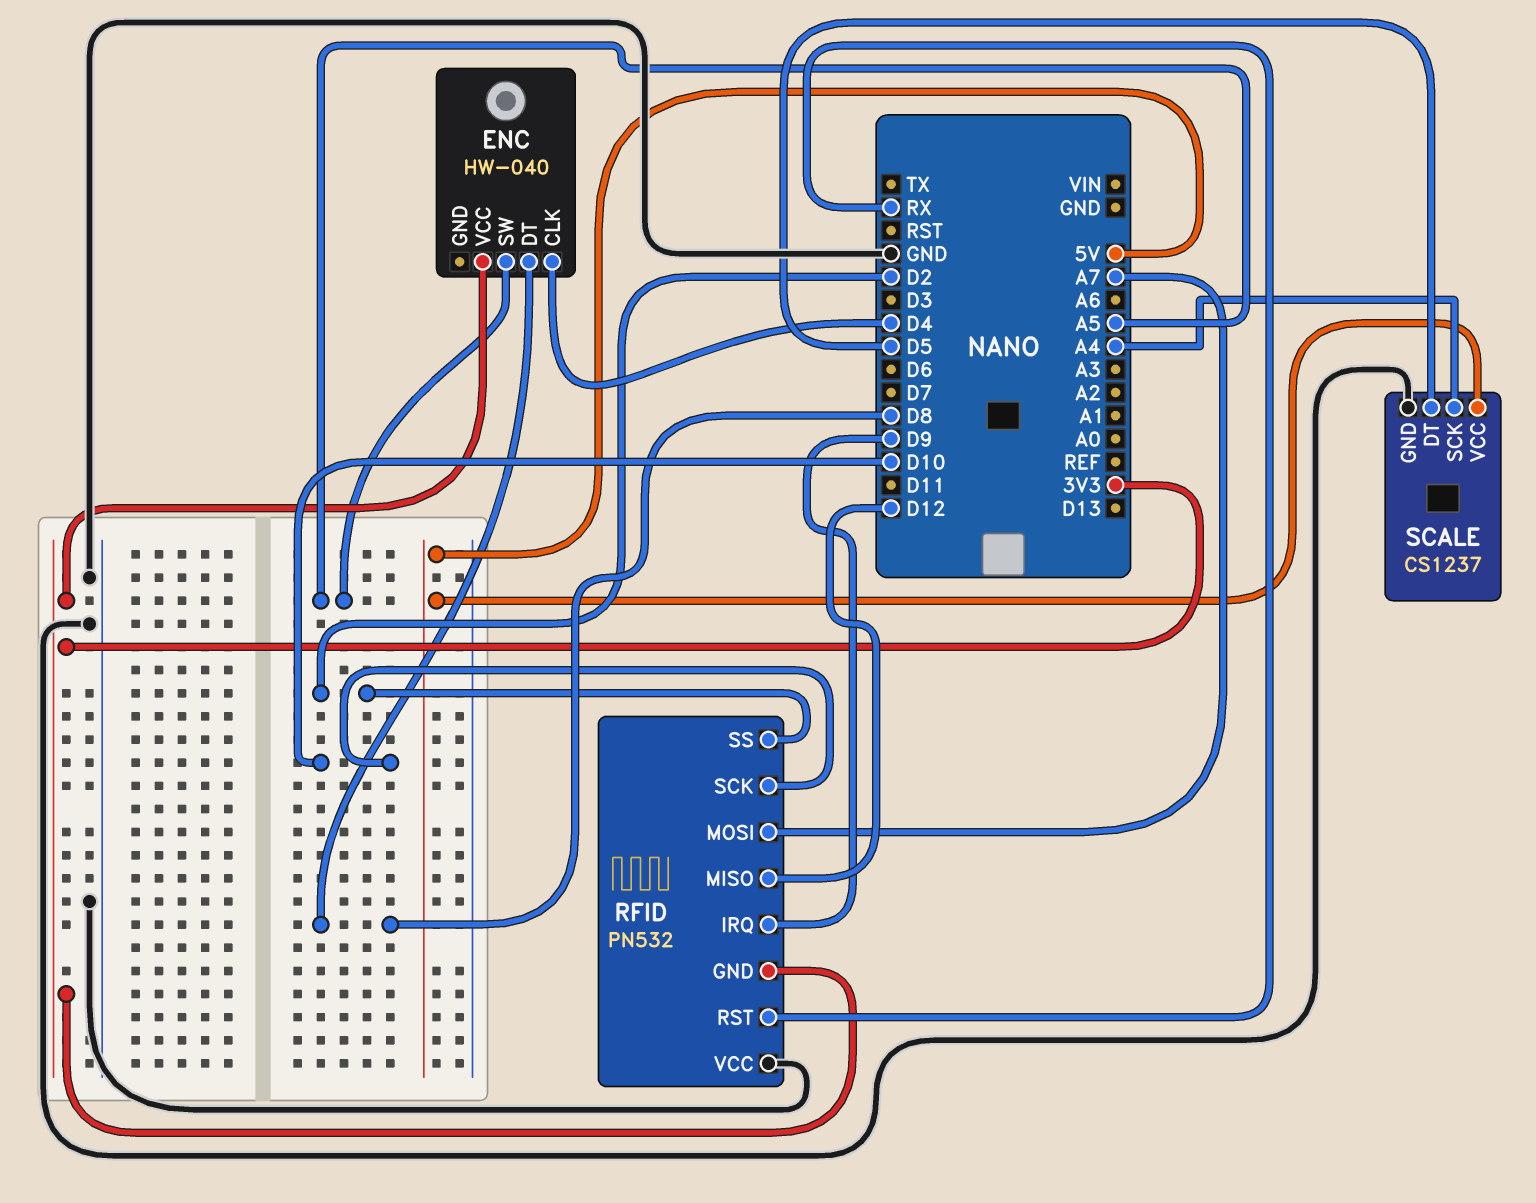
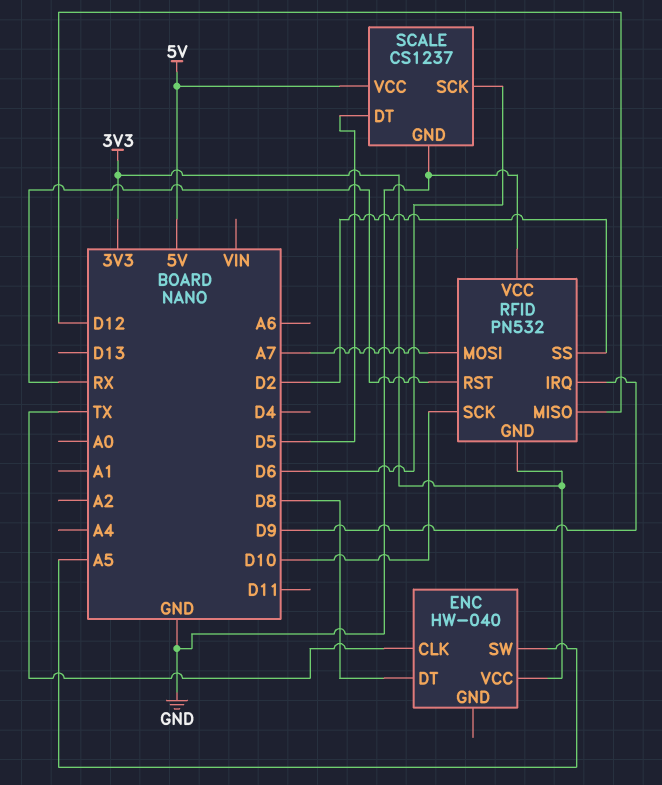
ENC pin CLK: D4 -> TX
SCALE pin SCK: A4 -> D6

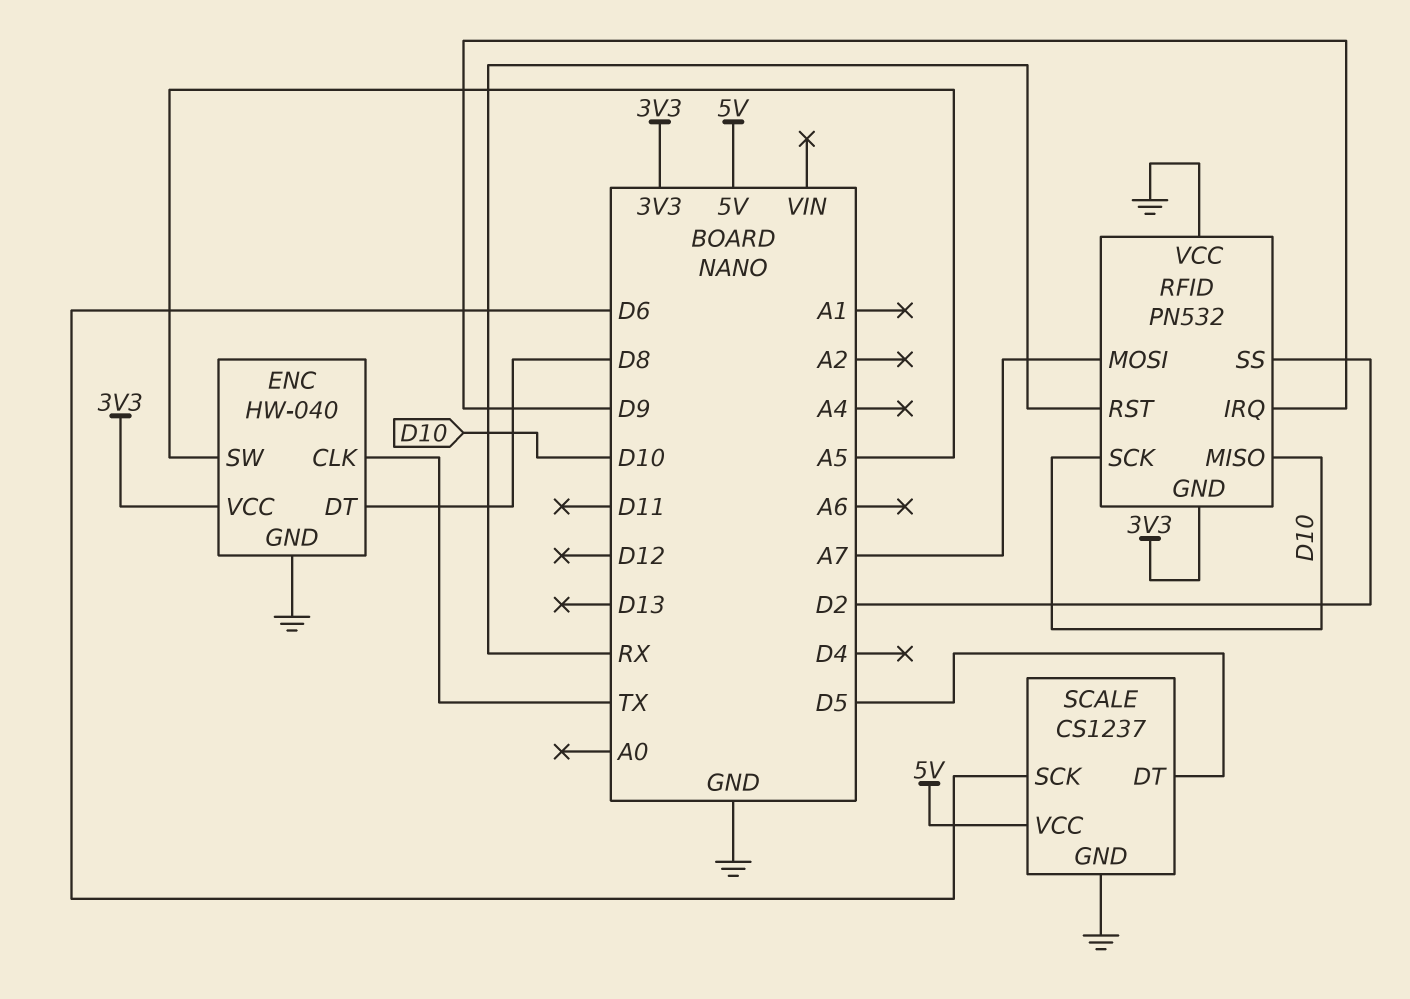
ENC pin GND: none -> GND
RFID pin MISO: D12 -> D10

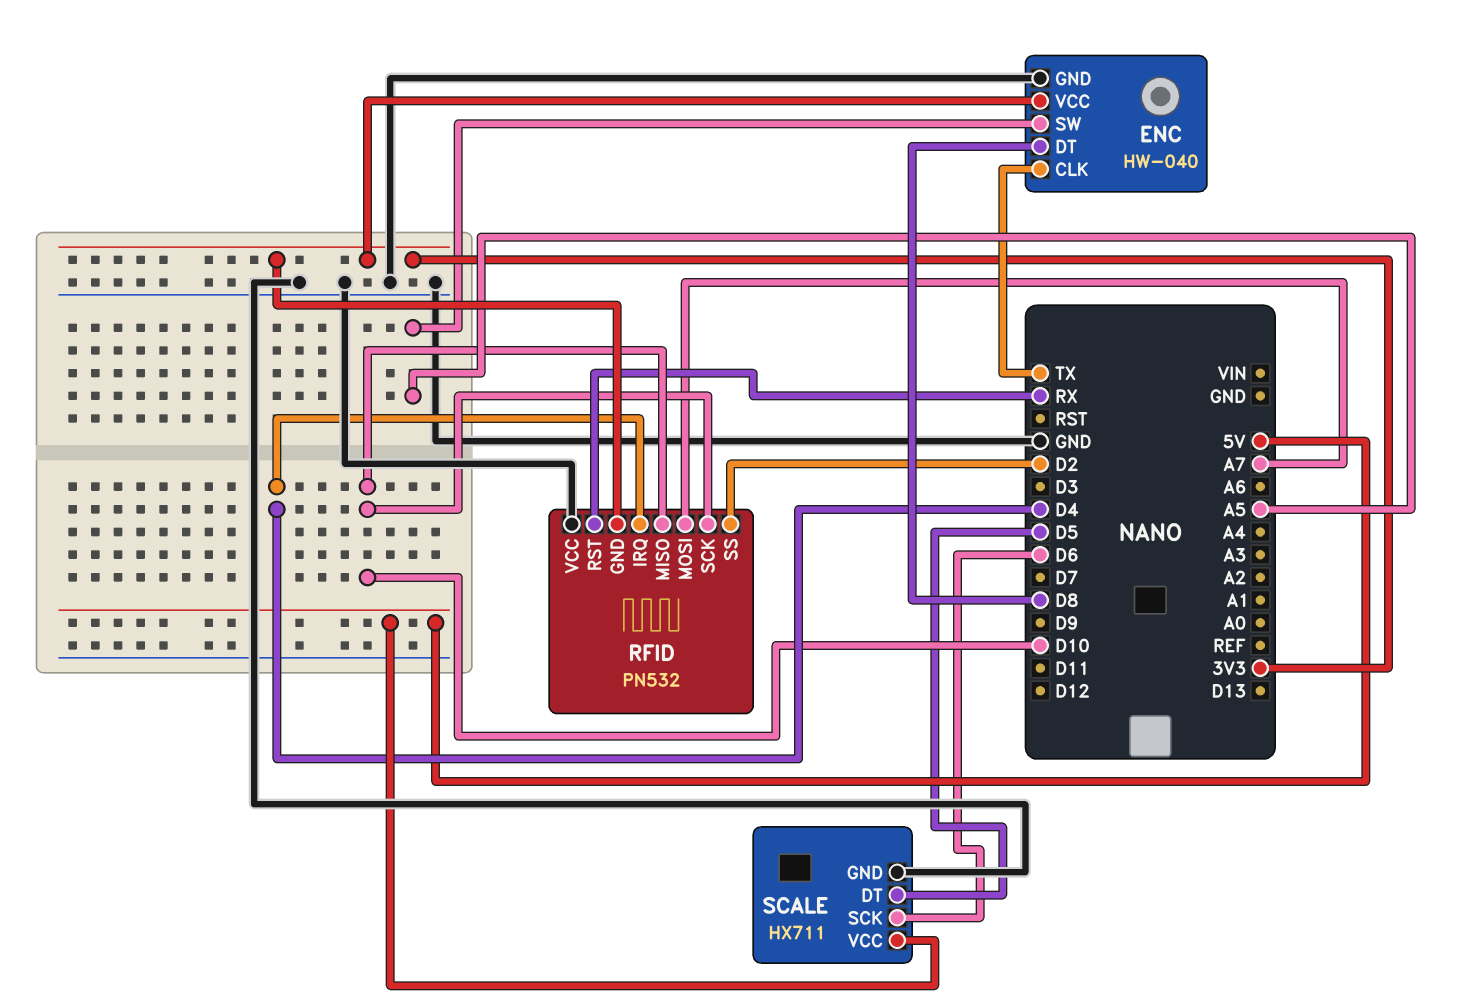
RFID pin IRQ: D9 -> D4
SCALE: CS1237 -> HX711

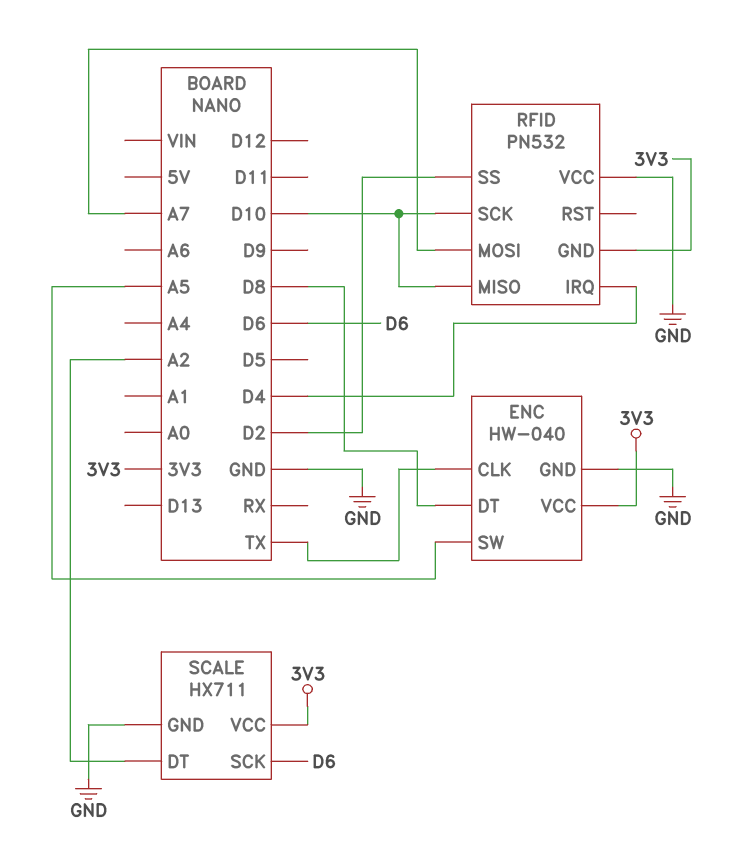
RFID pin RST: RX -> none
SCALE pin DT: D5 -> A2
SCALE pin VCC: 5V -> 3V3

